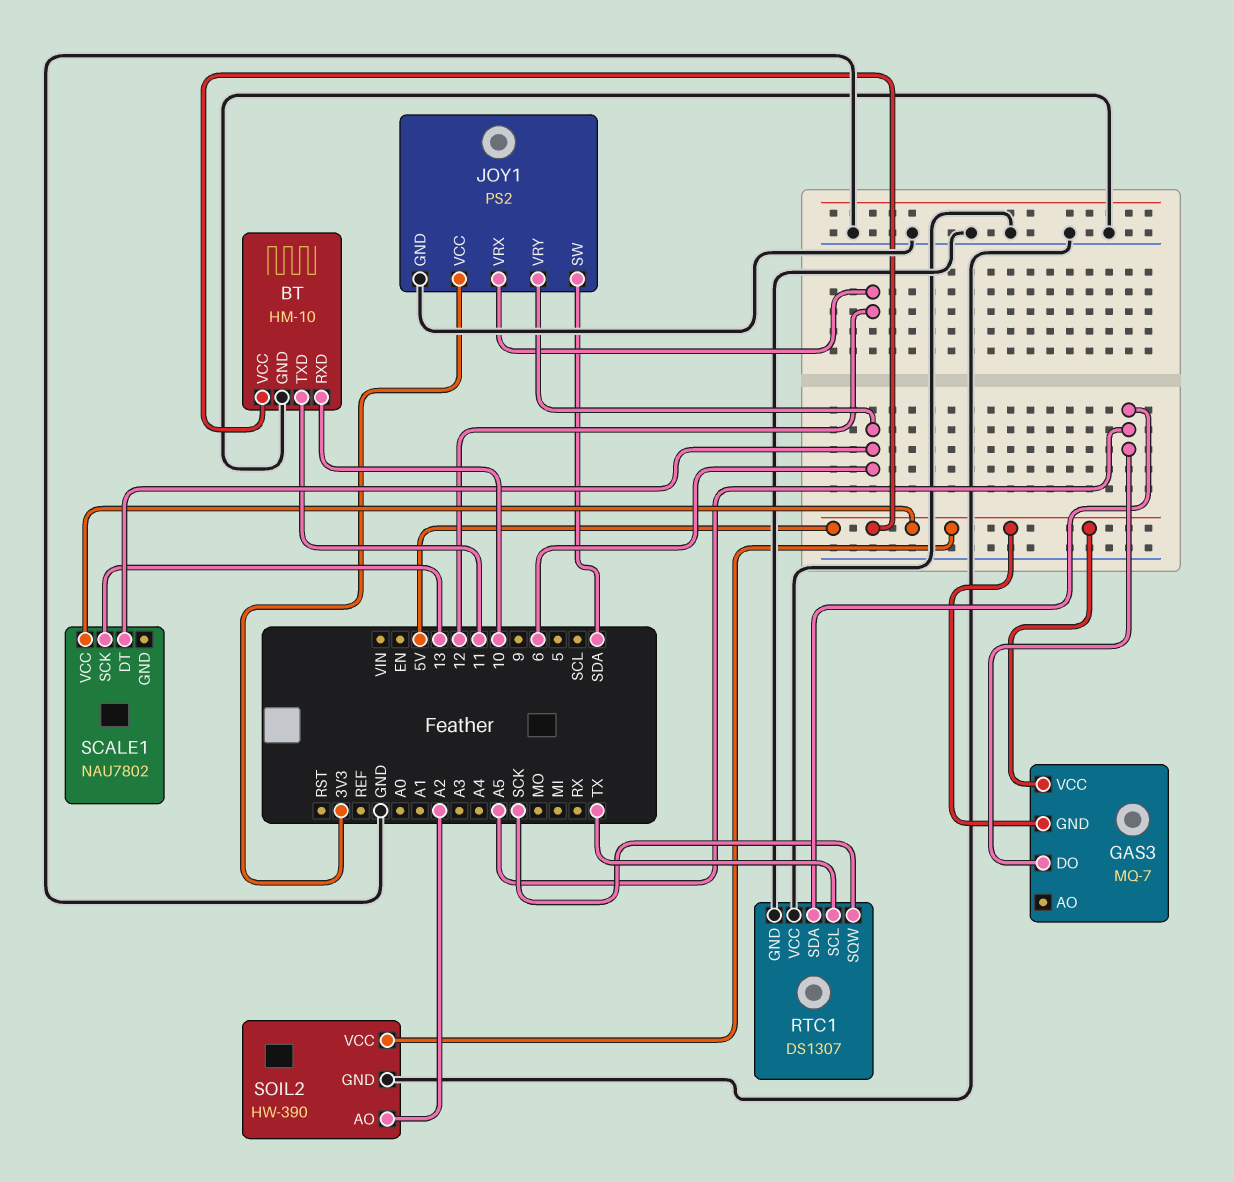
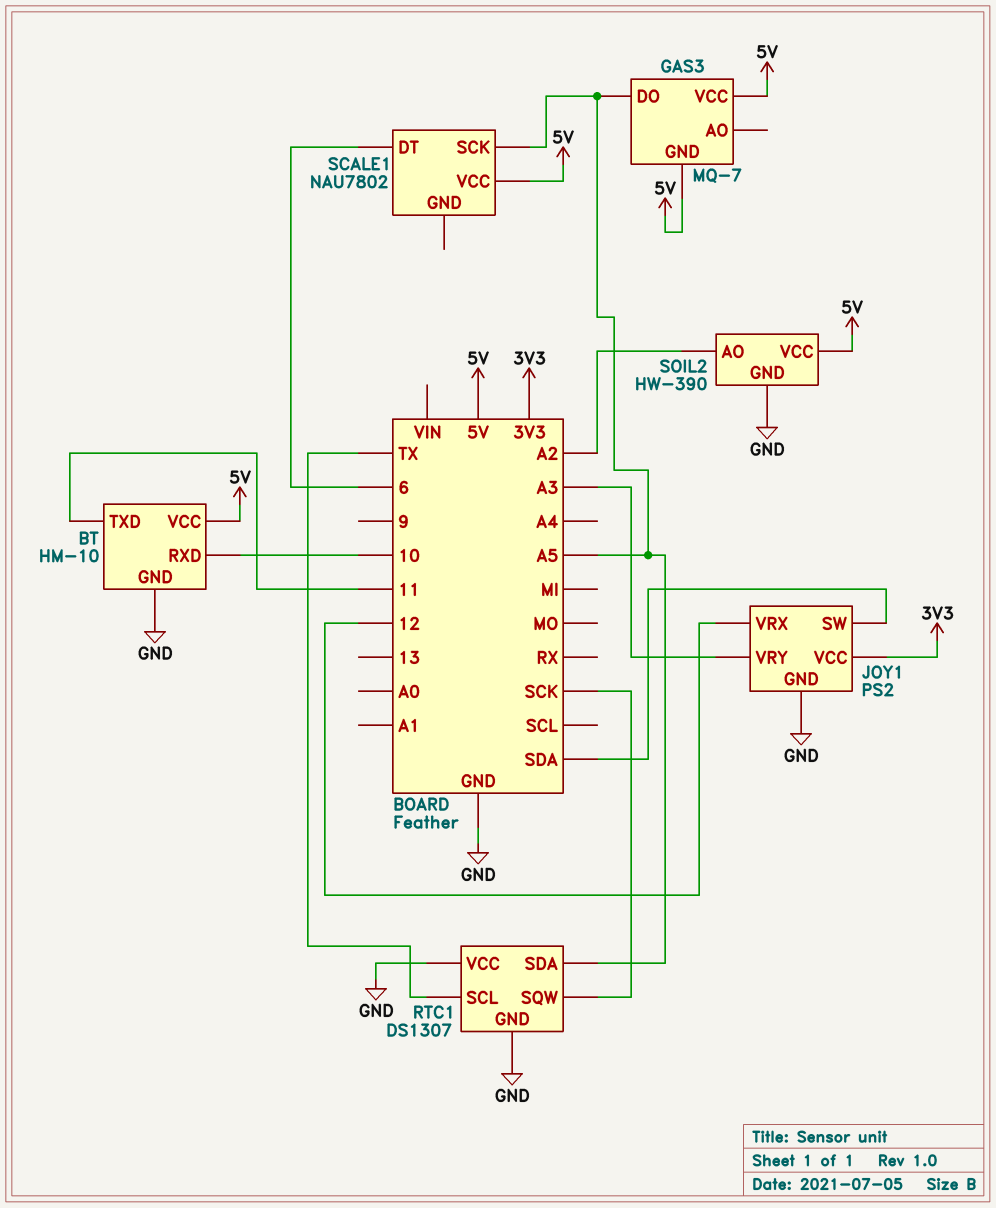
JOY1 pin VRY: 6 -> A3
SCALE1 pin SCK: 13 -> A5

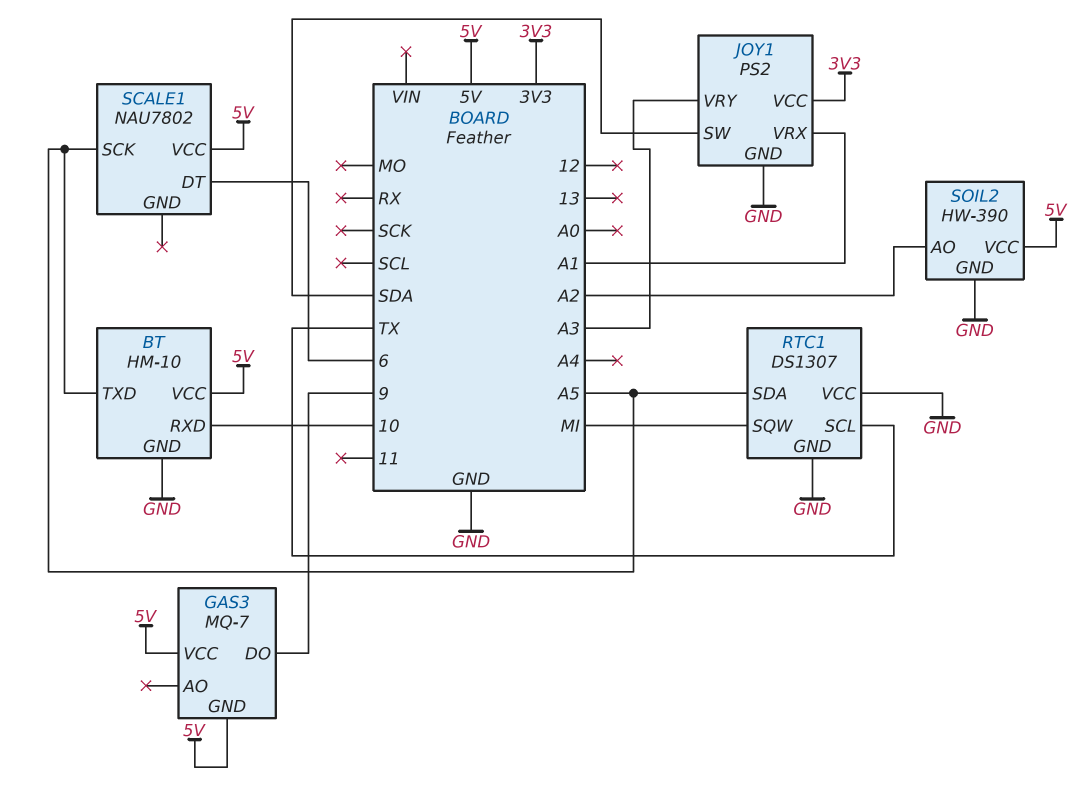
BT pin TXD: 11 -> A5
GAS3 pin DO: A5 -> 9
JOY1 pin VRX: 12 -> A1
RTC1 pin SQW: SCK -> MI

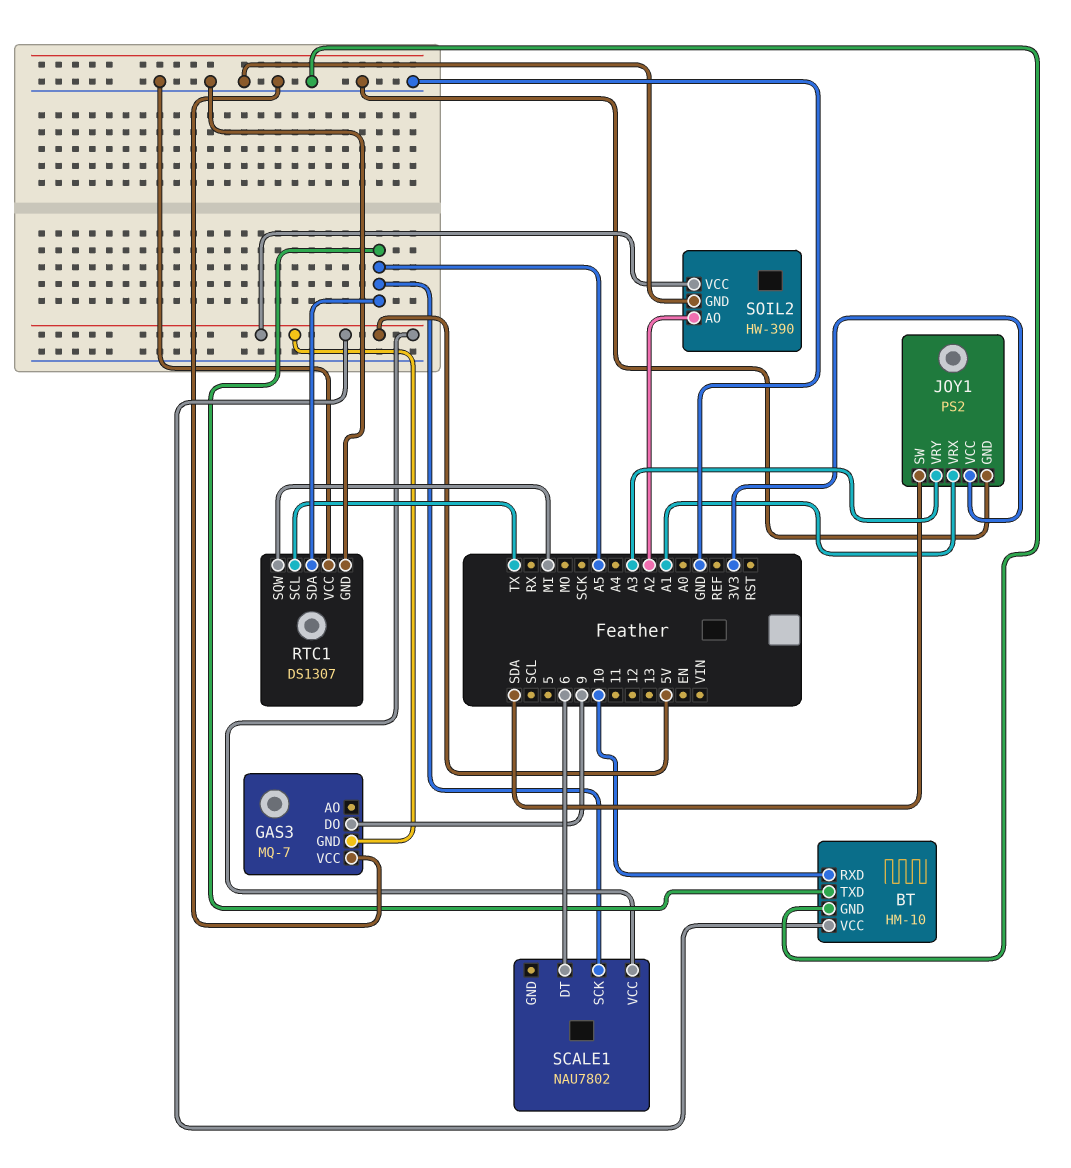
GAS3 pin VCC: 5V -> GND

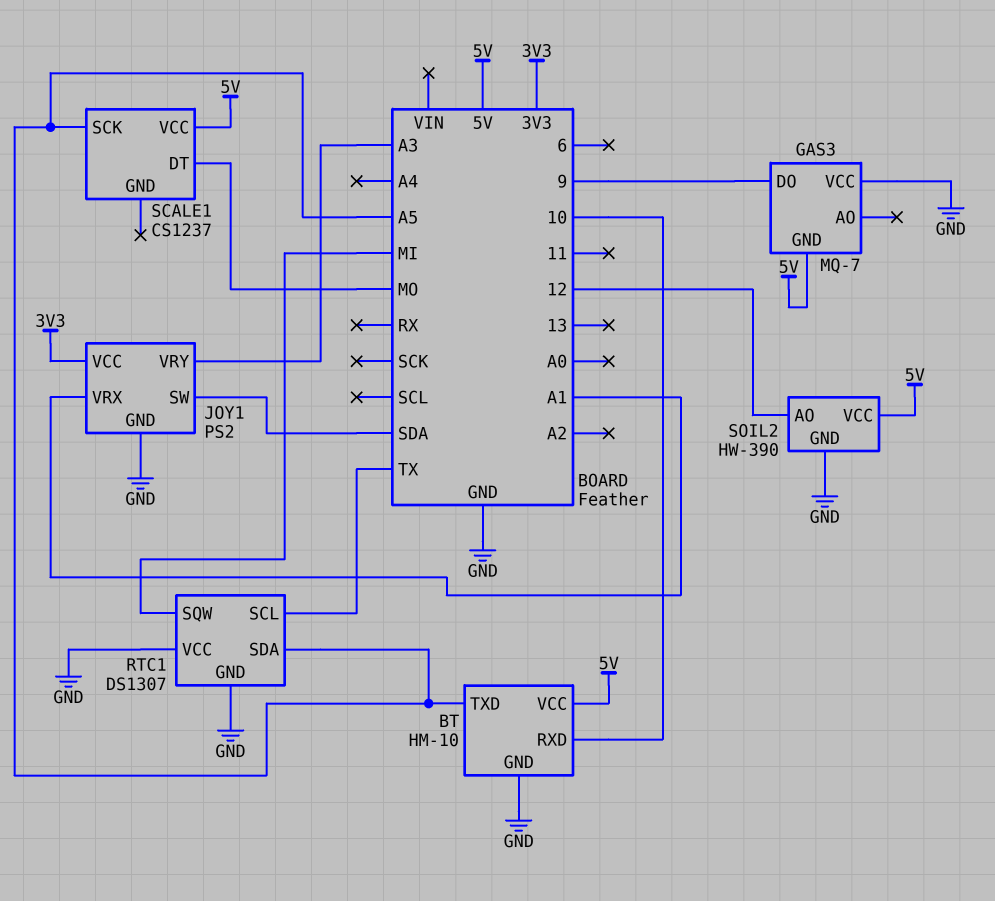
SCALE1: NAU7802 -> CS1237
SCALE1 pin DT: 6 -> MO
SOIL2 pin AO: A2 -> 12

